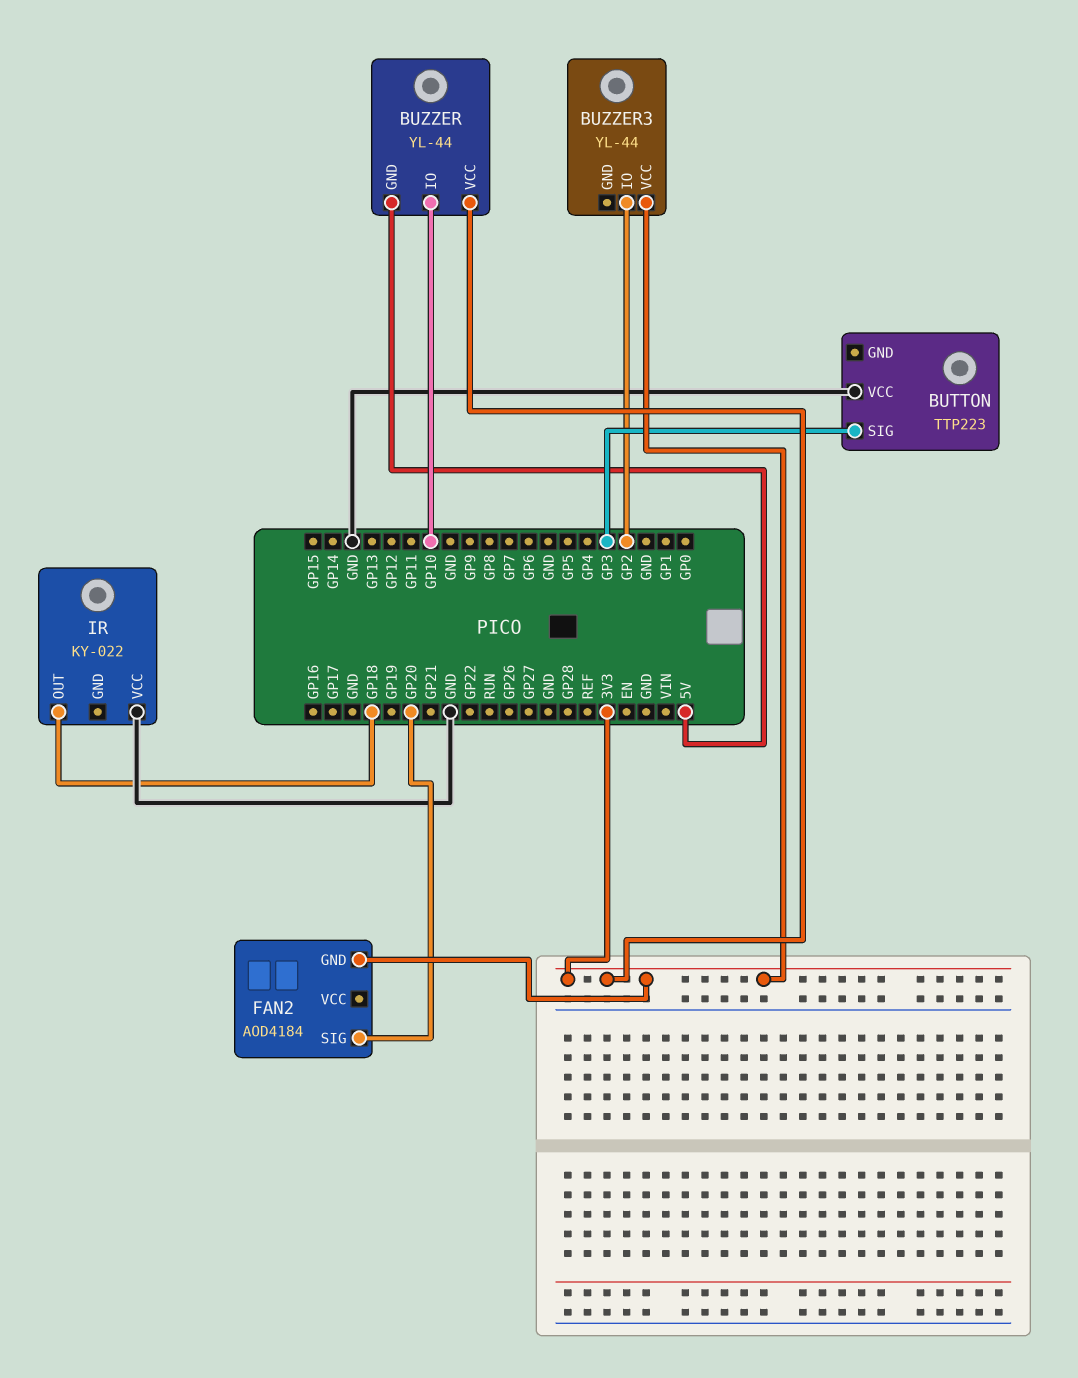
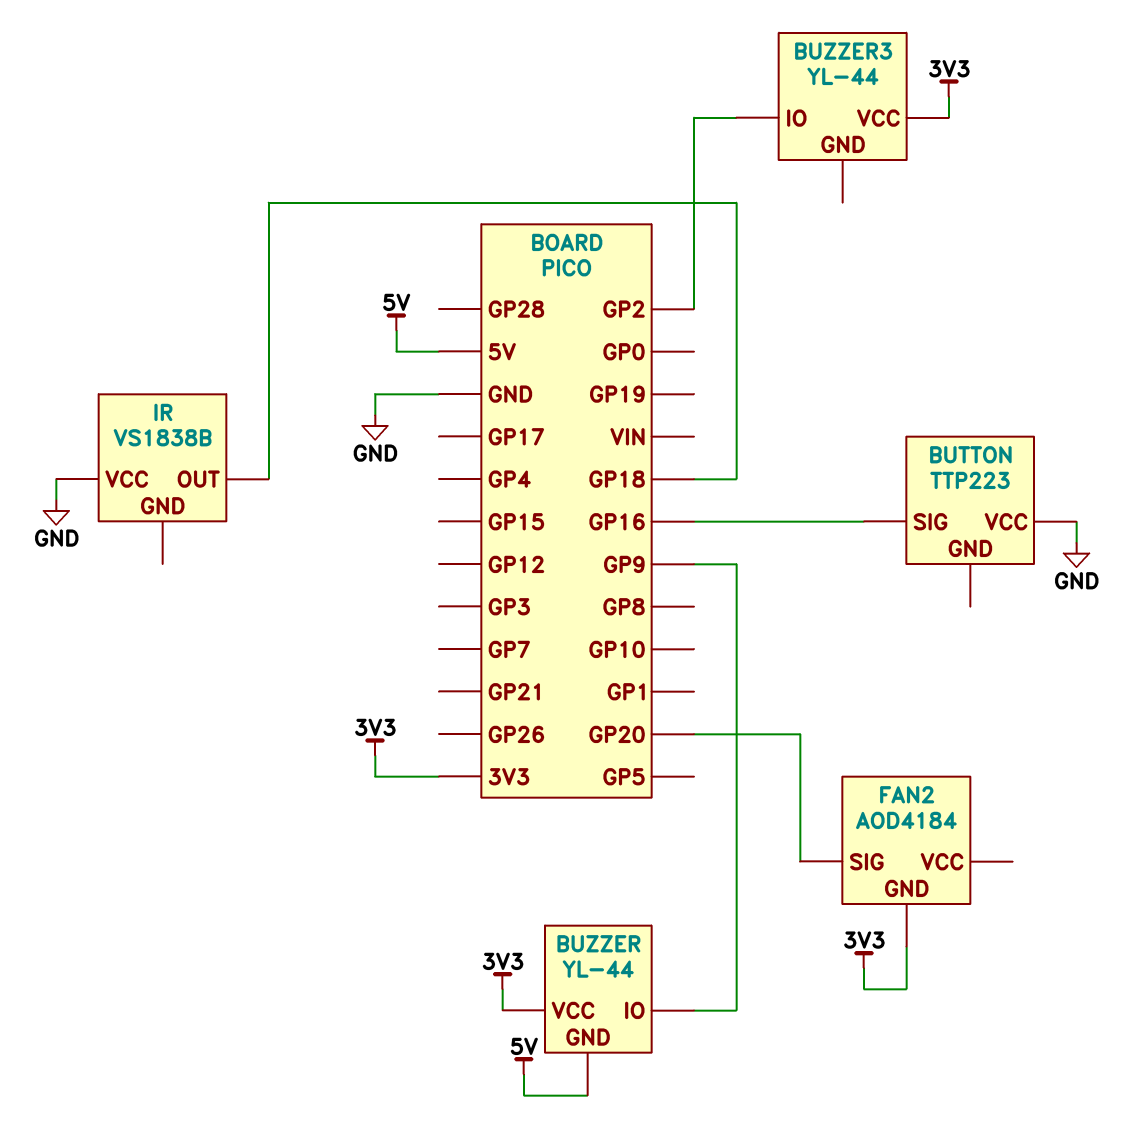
BUTTON pin SIG: GP3 -> GP16
BUZZER pin IO: GP10 -> GP9
IR: KY-022 -> VS1838B

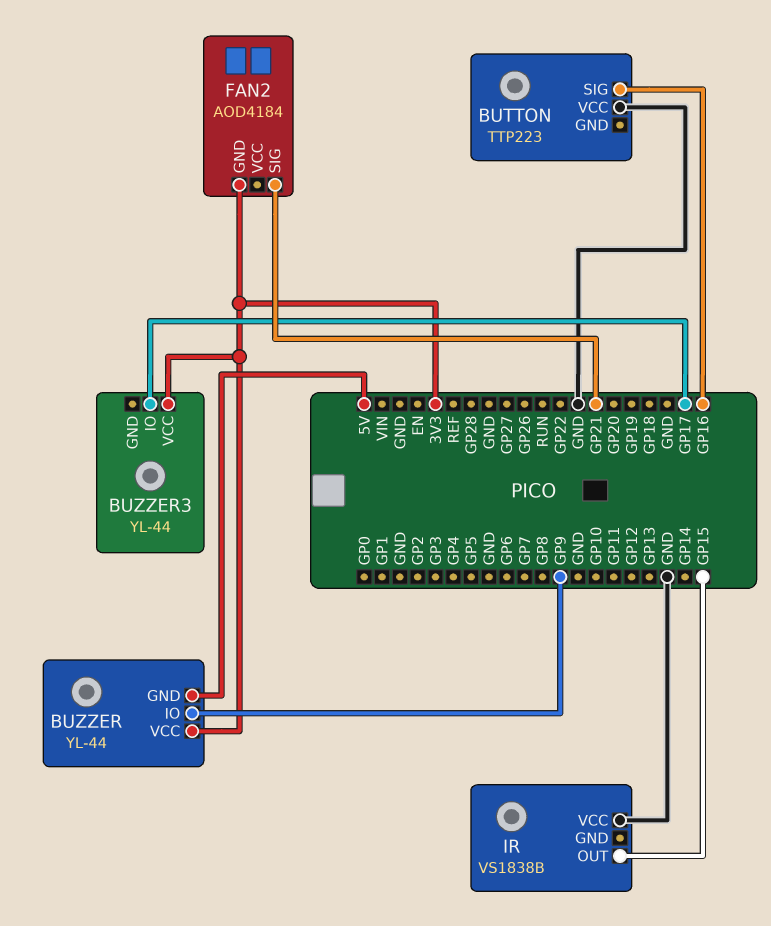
BUZZER3 pin IO: GP2 -> GP17
FAN2 pin SIG: GP20 -> GP21
IR pin OUT: GP18 -> GP15

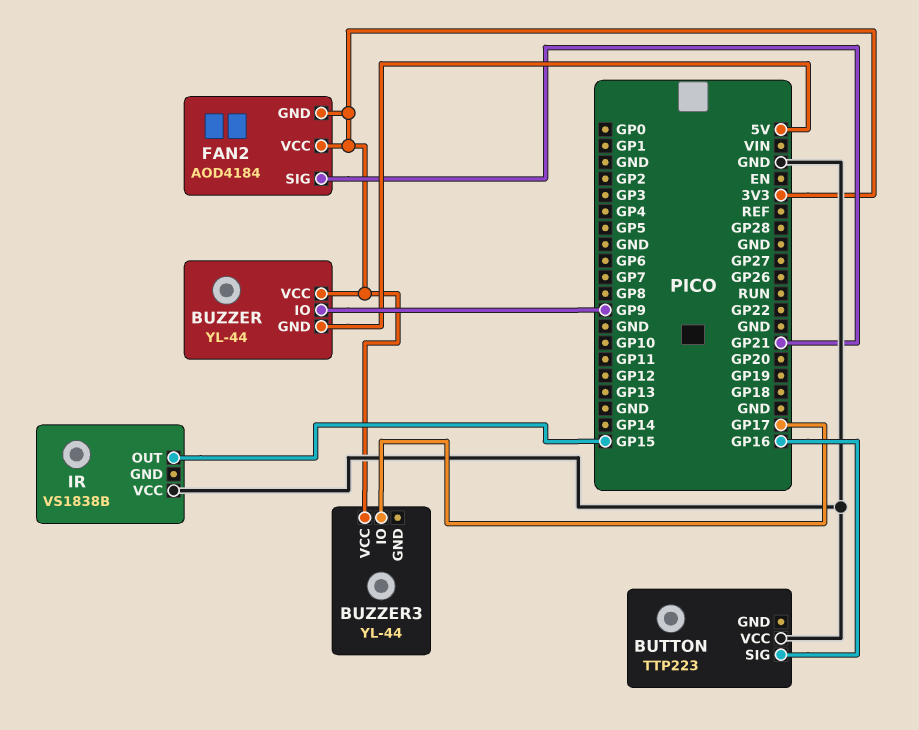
FAN2 pin VCC: none -> 3V3

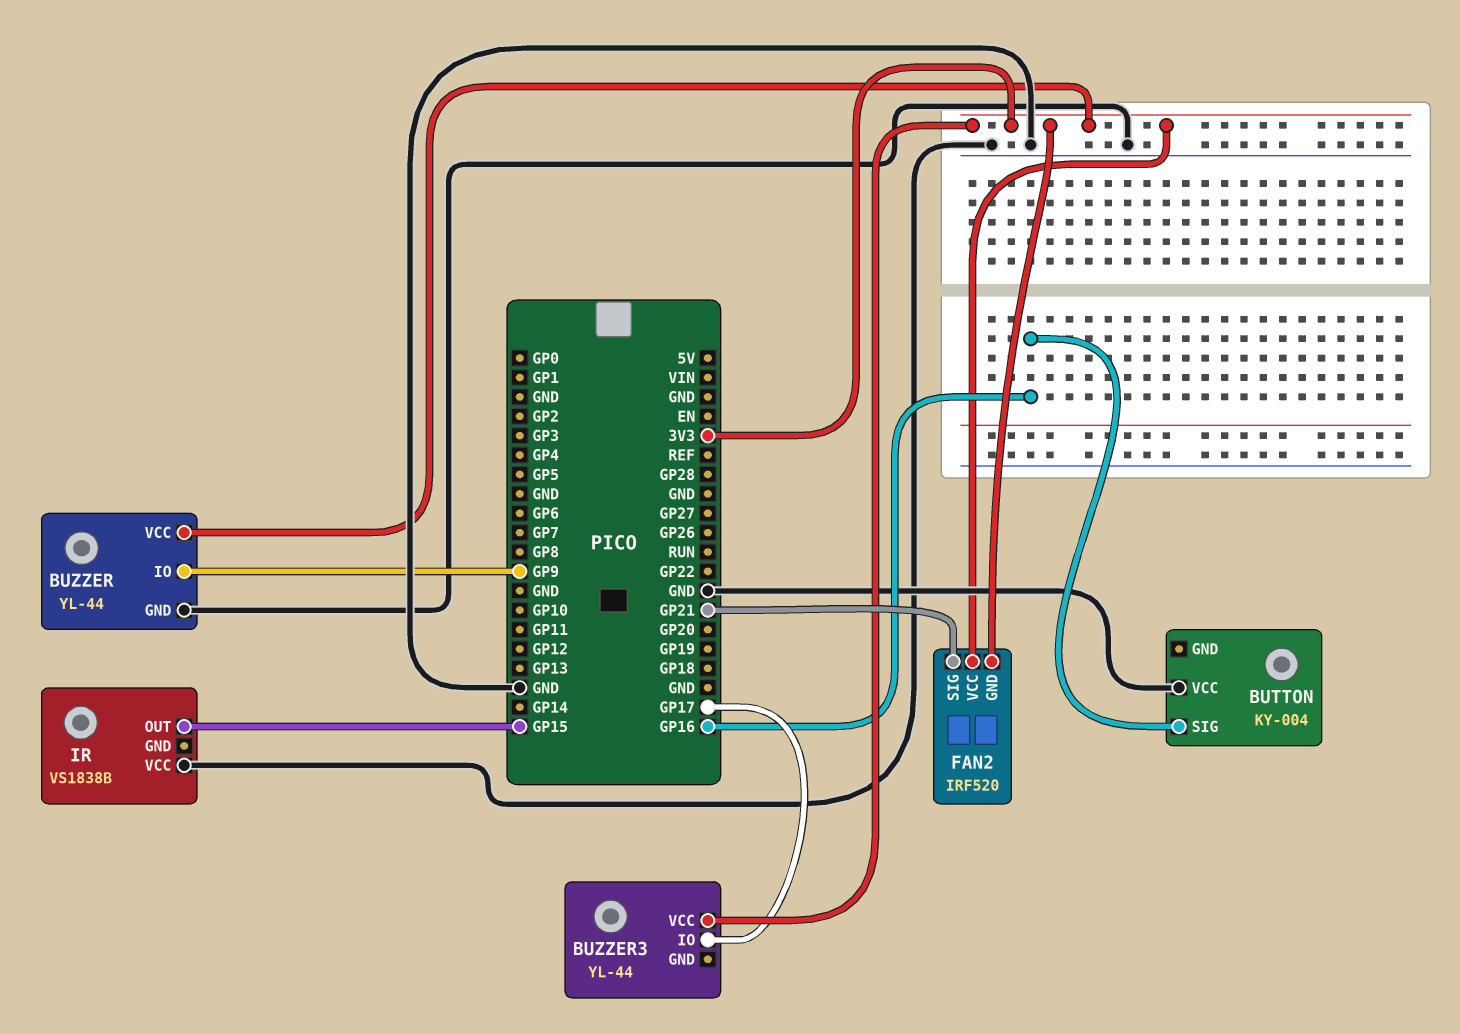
BUTTON: TTP223 -> KY-004
BUZZER pin GND: 5V -> GND
FAN2: AOD4184 -> IRF520

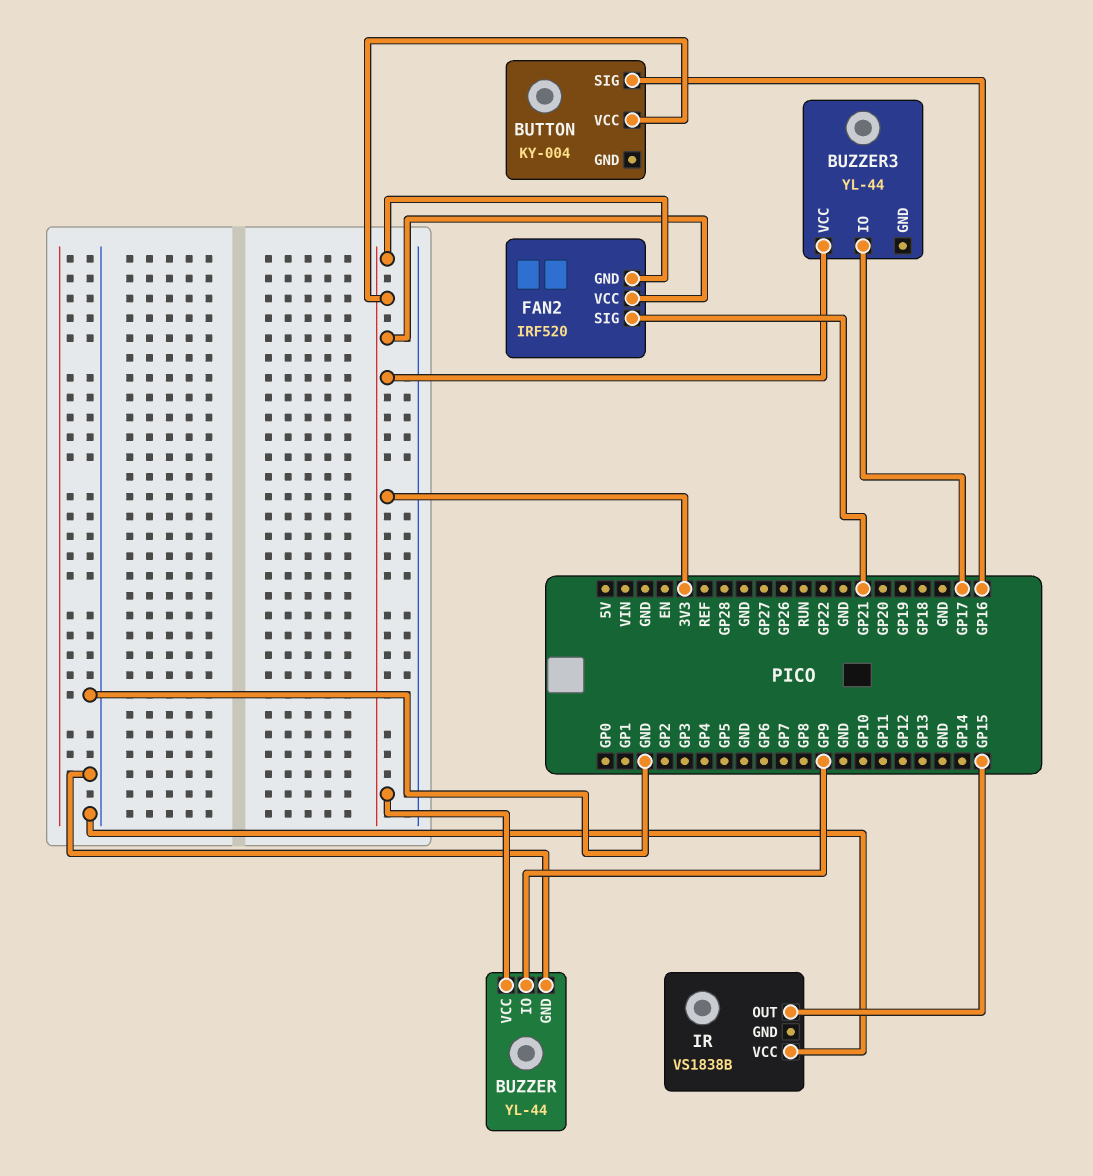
BUTTON pin VCC: GND -> 3V3

